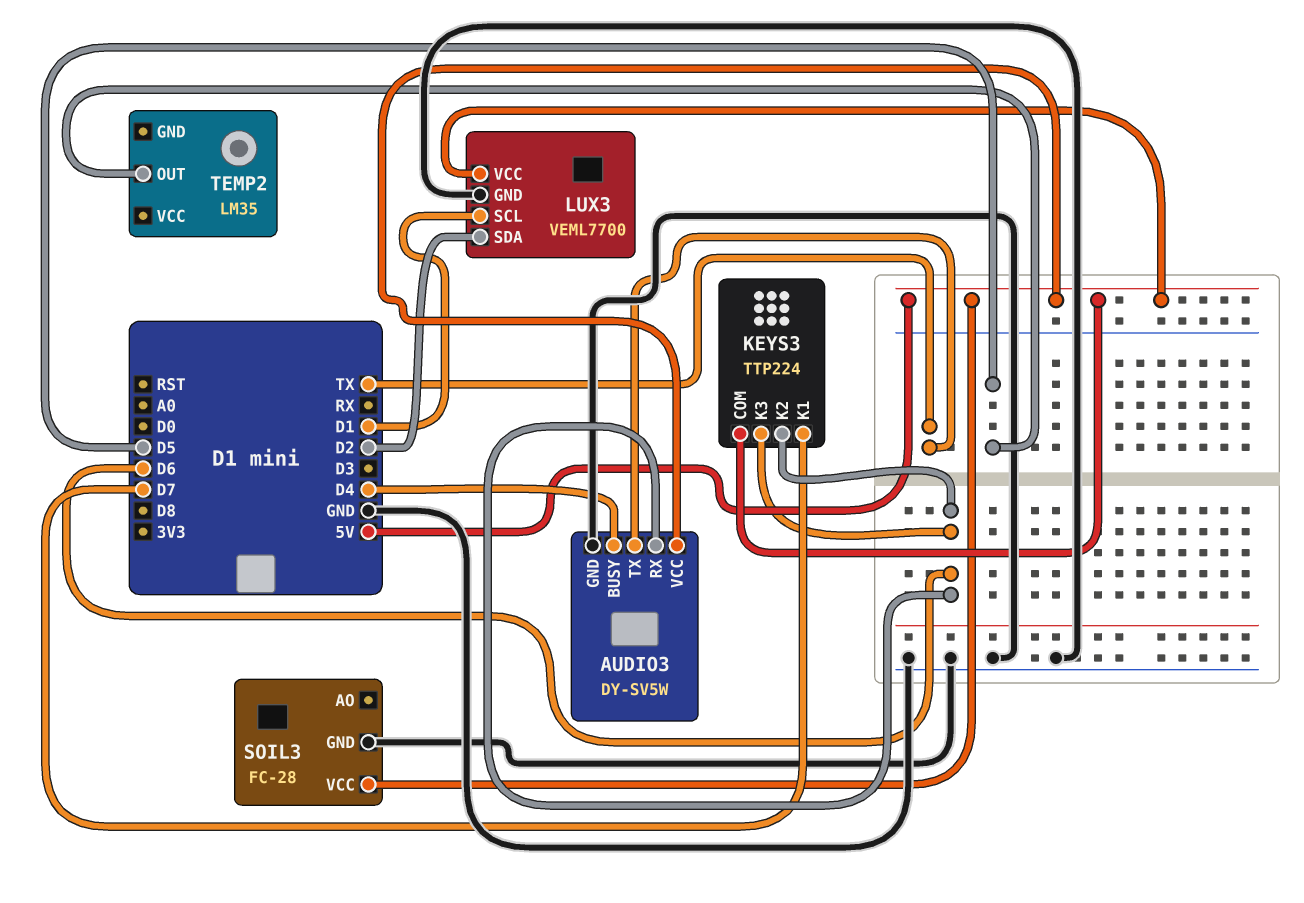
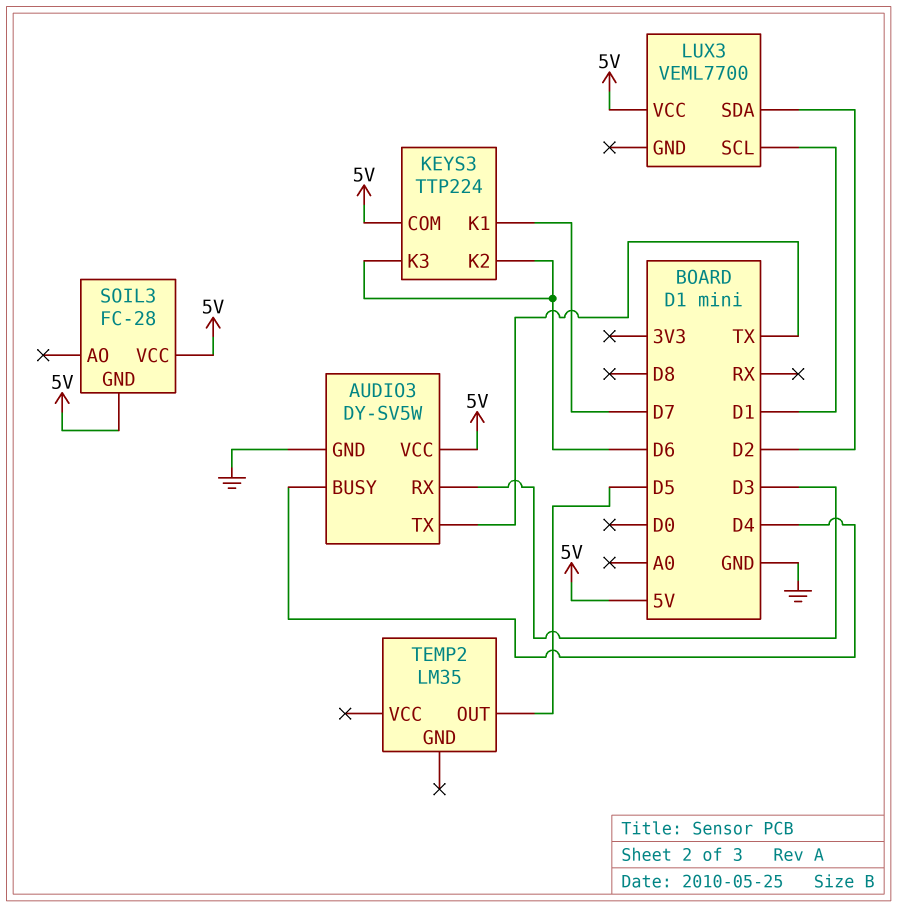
AUDIO3 pin RX: D6 -> D3
LUX3 pin GND: GND -> none
SOIL3 pin GND: GND -> 5V

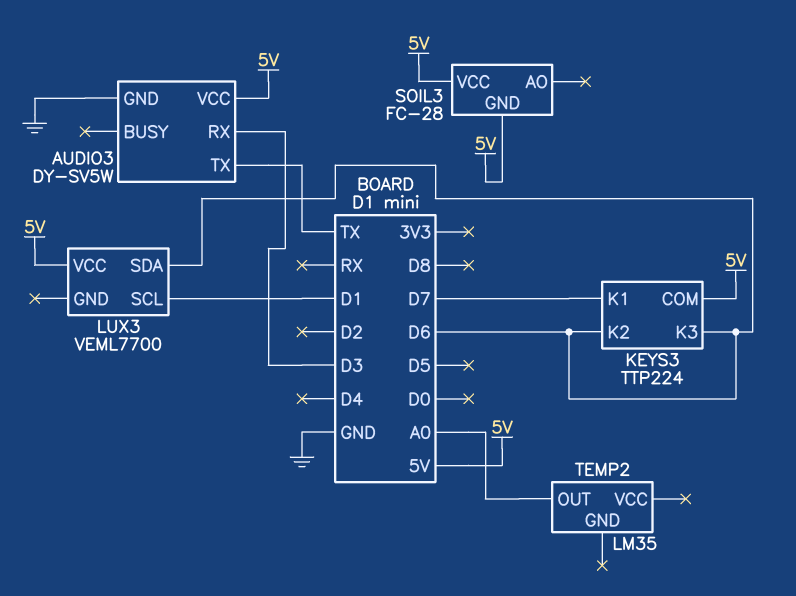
AUDIO3 pin BUSY: D4 -> none
LUX3 pin SDA: D2 -> D6
TEMP2 pin OUT: D5 -> A0

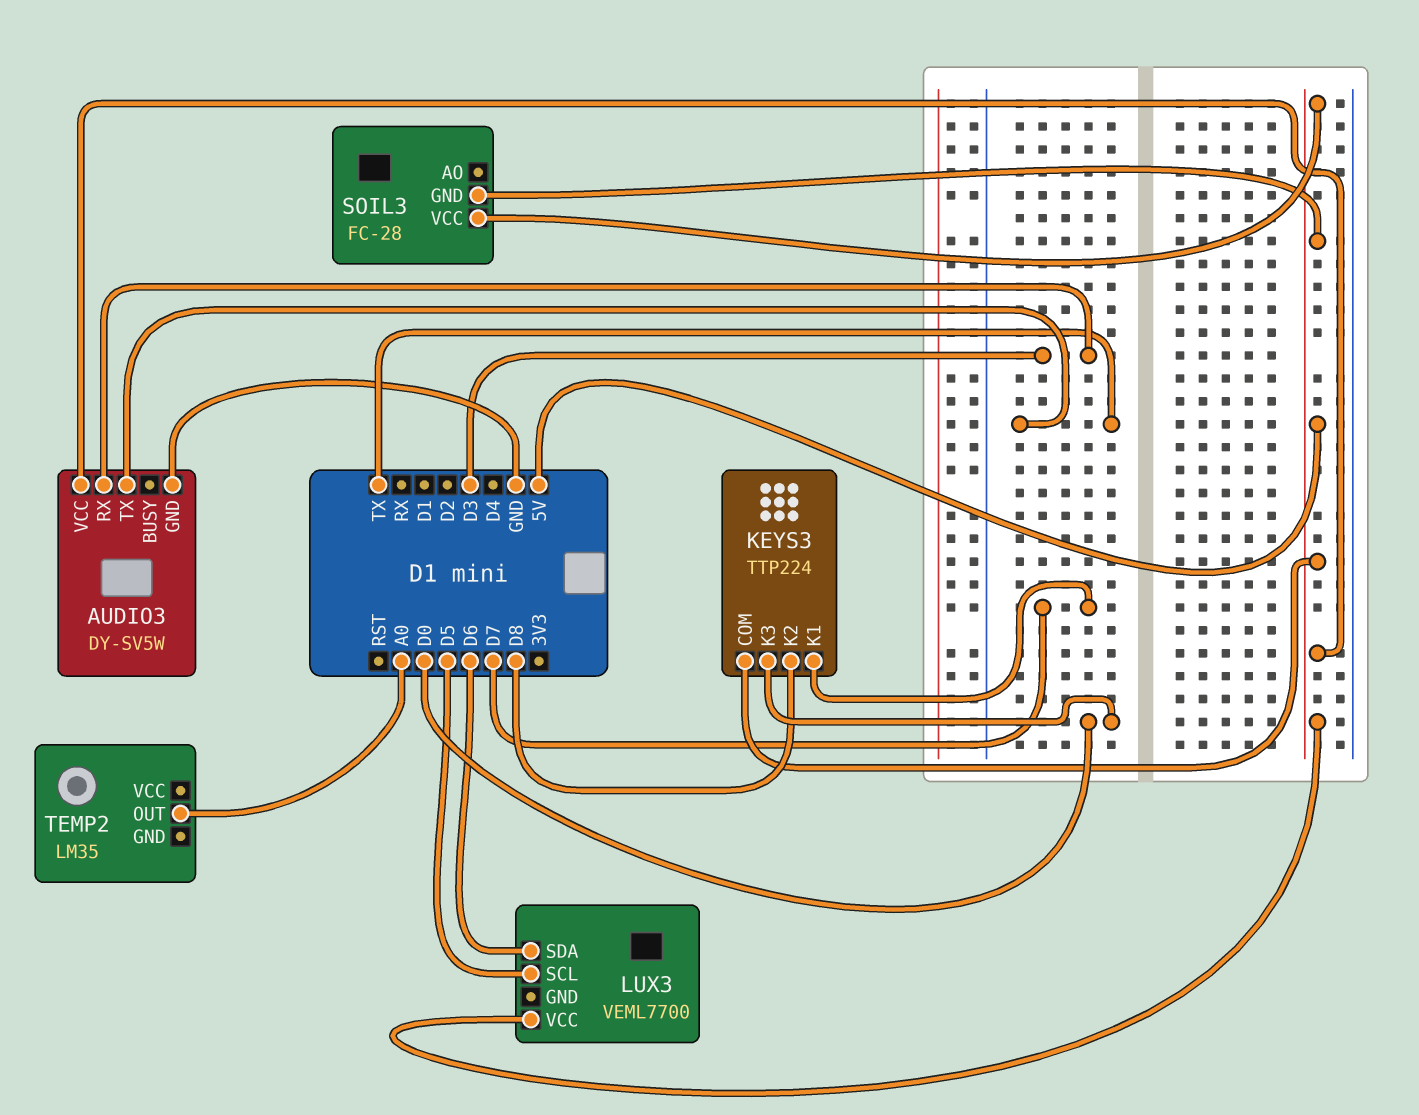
KEYS3 pin K2: D6 -> D8
KEYS3 pin K3: D6 -> D0
LUX3 pin SCL: D1 -> D5

